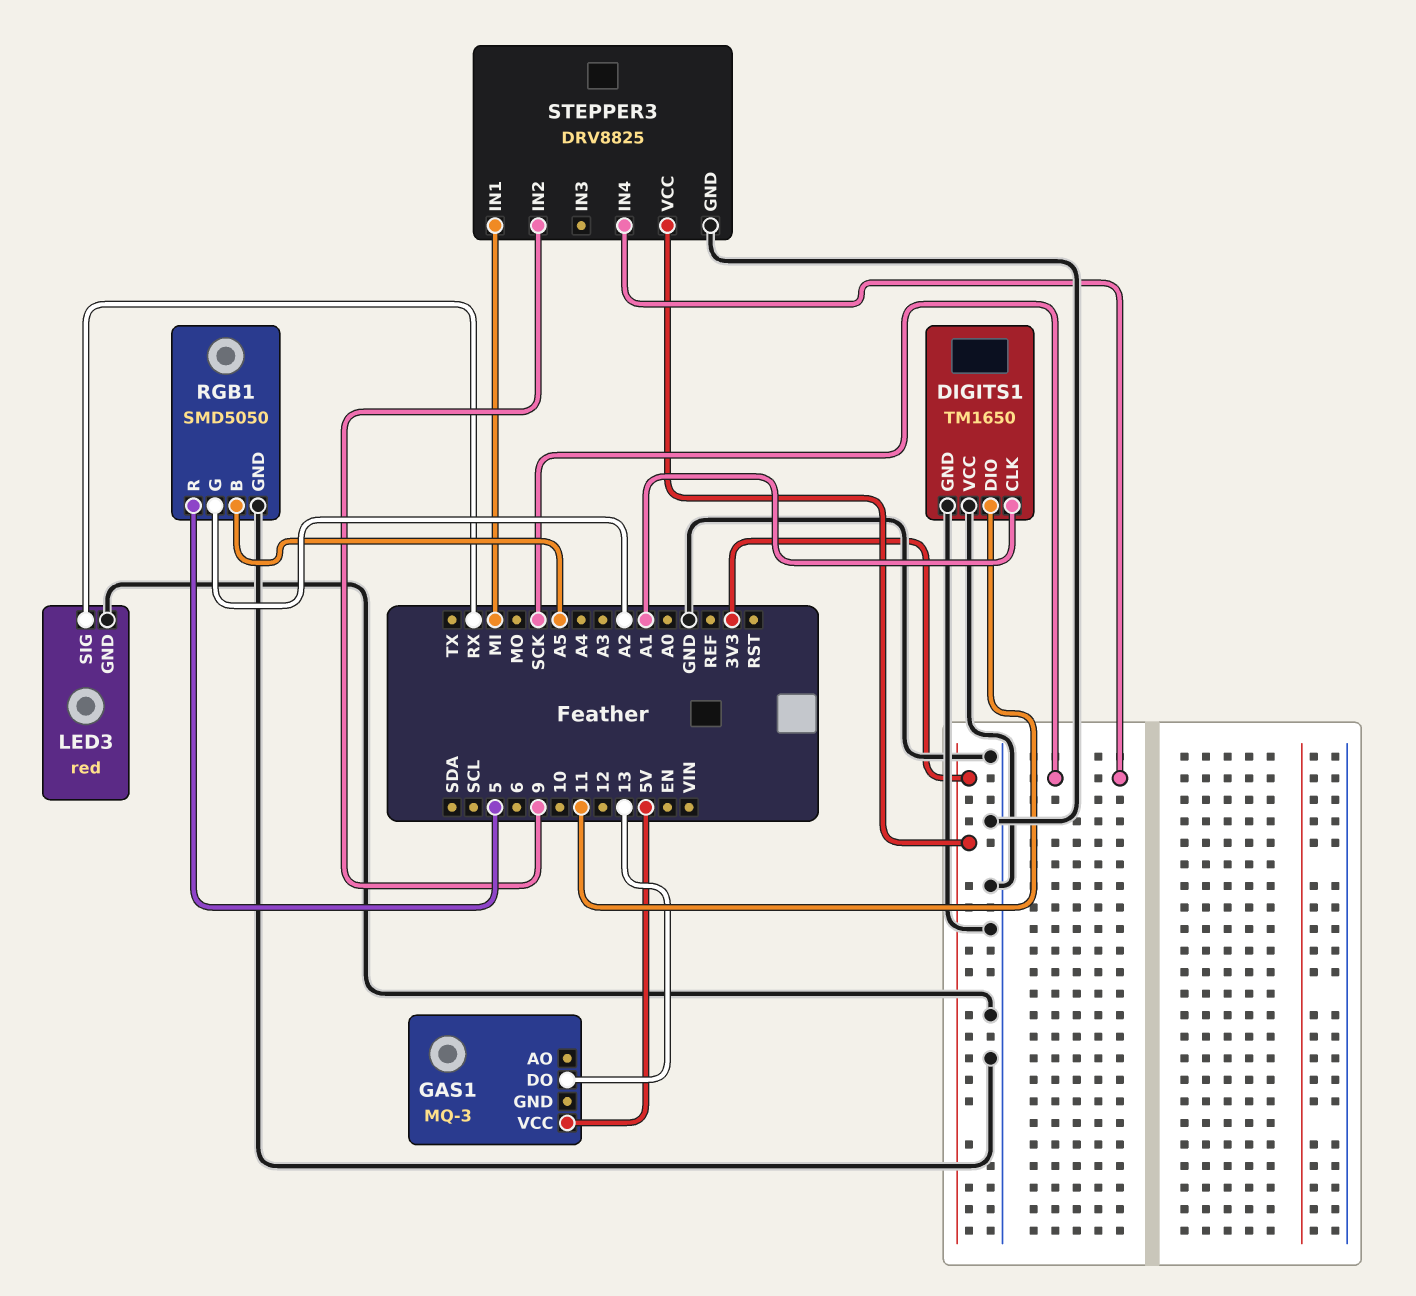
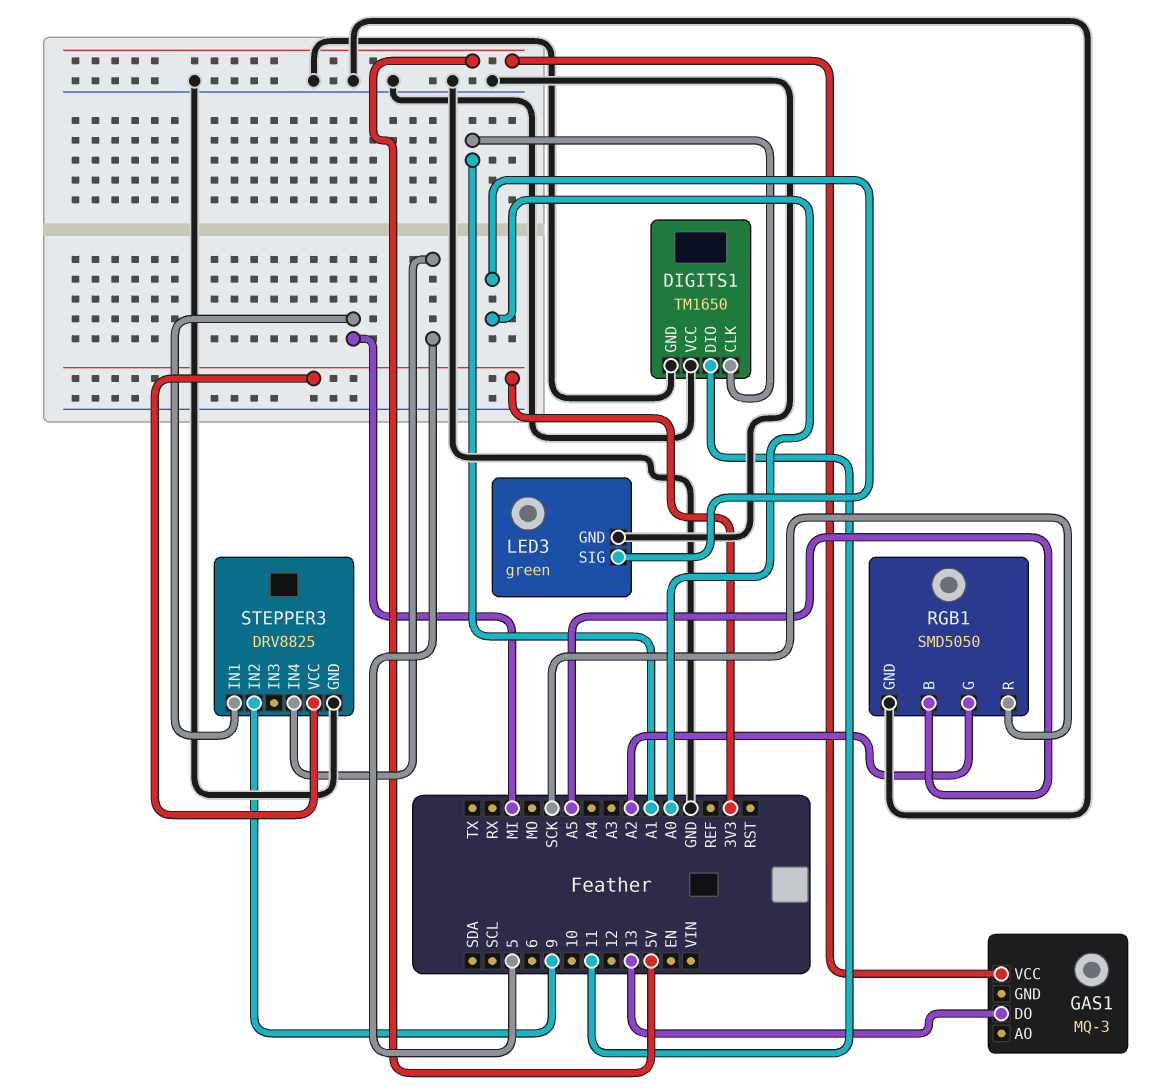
LED3: red -> green
LED3 pin SIG: RX -> A0
RGB1 pin R: 5 -> SCK
STEPPER3 pin IN4: SCK -> 5

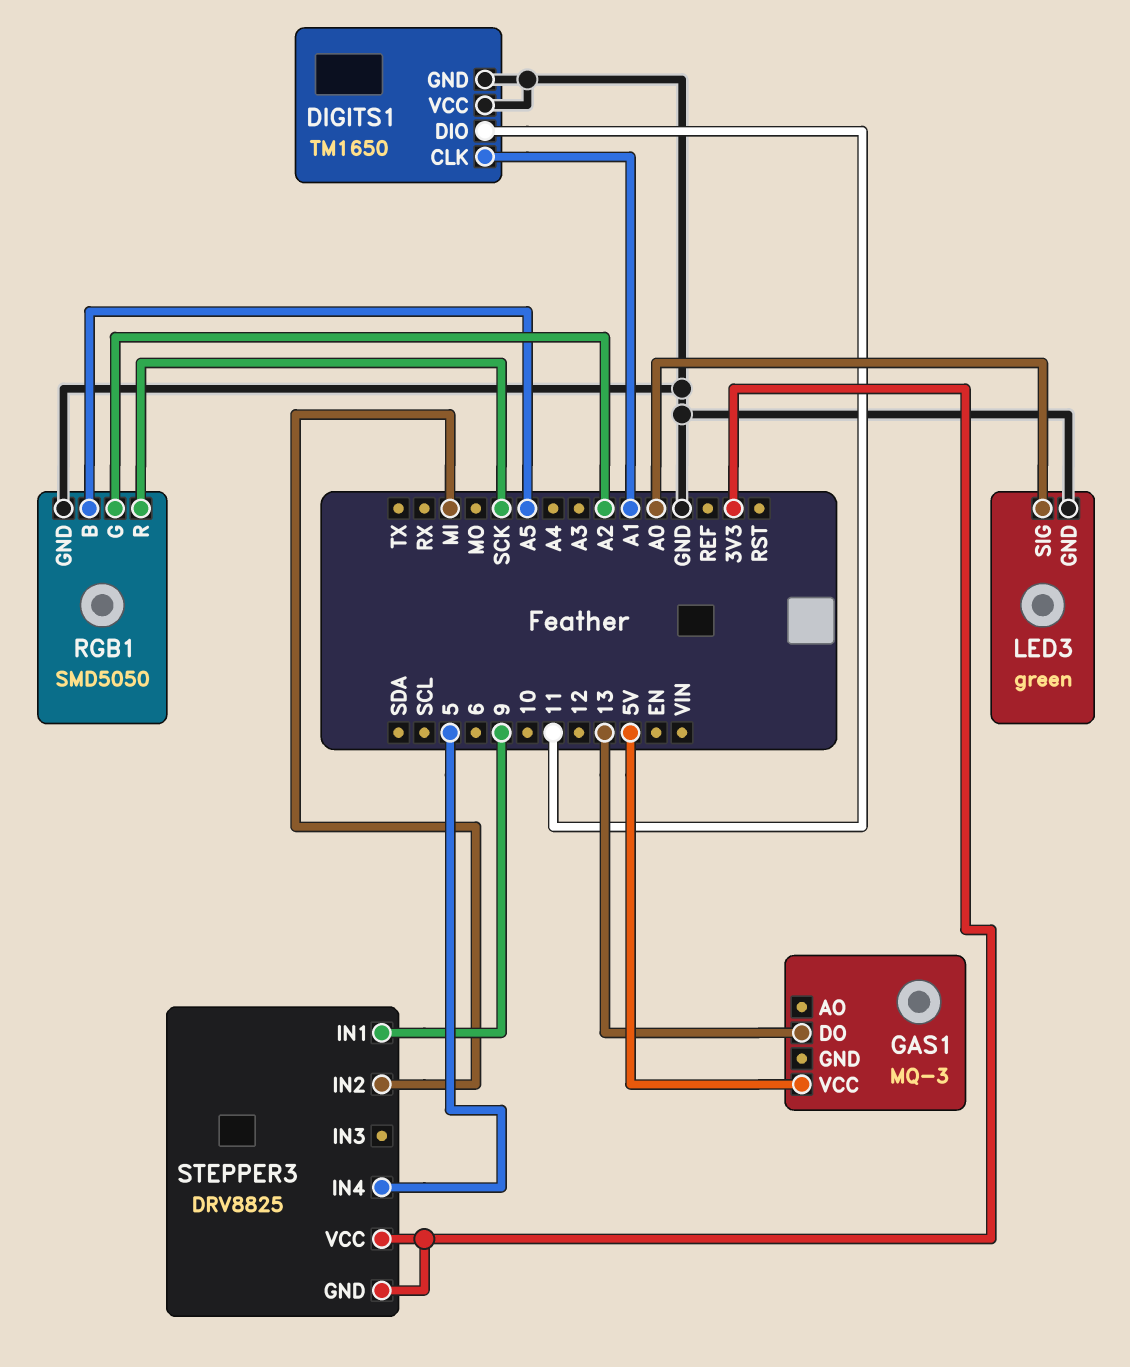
STEPPER3 pin GND: GND -> 3V3
STEPPER3 pin IN1: MI -> 9
STEPPER3 pin IN2: 9 -> MI

